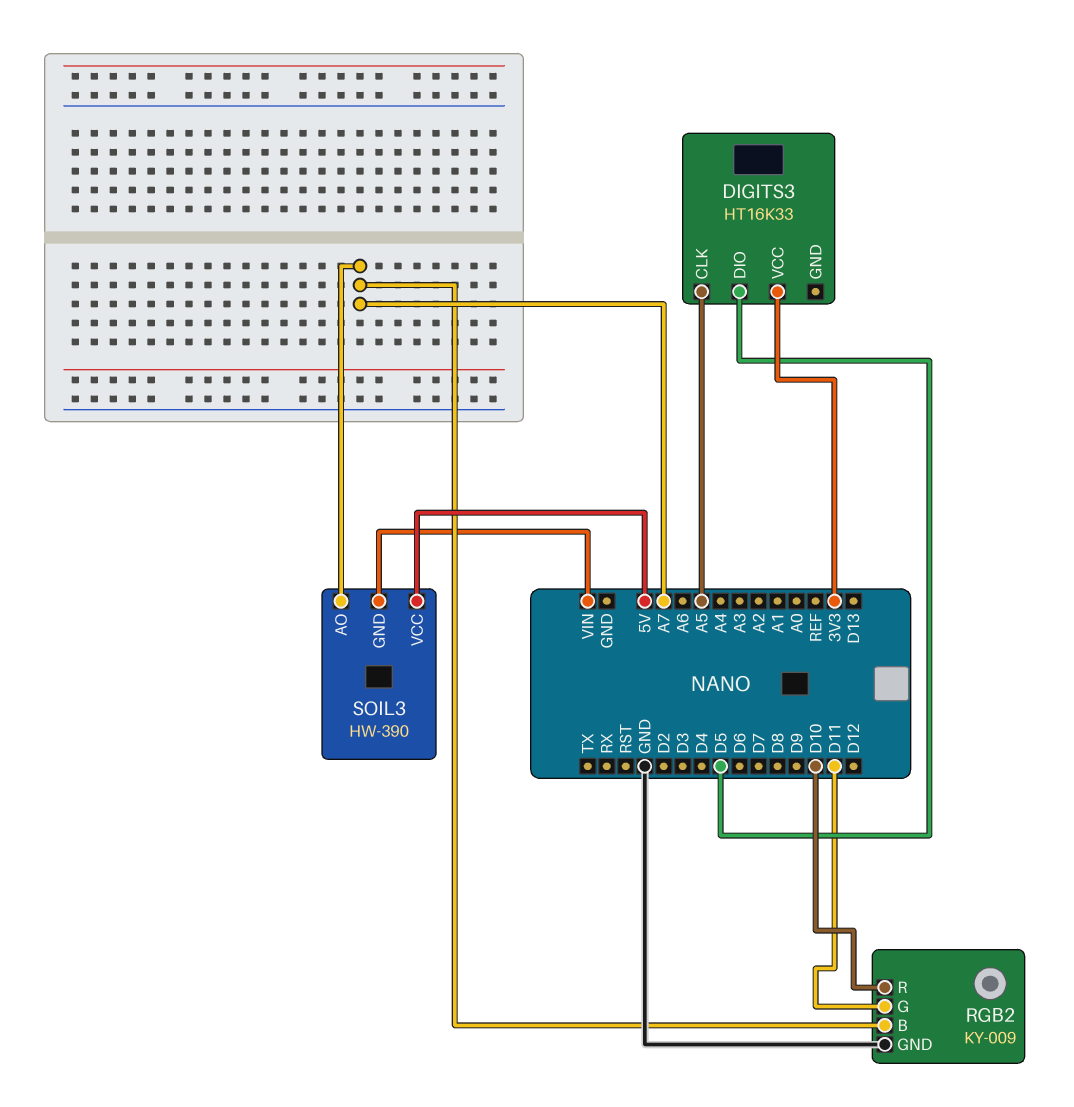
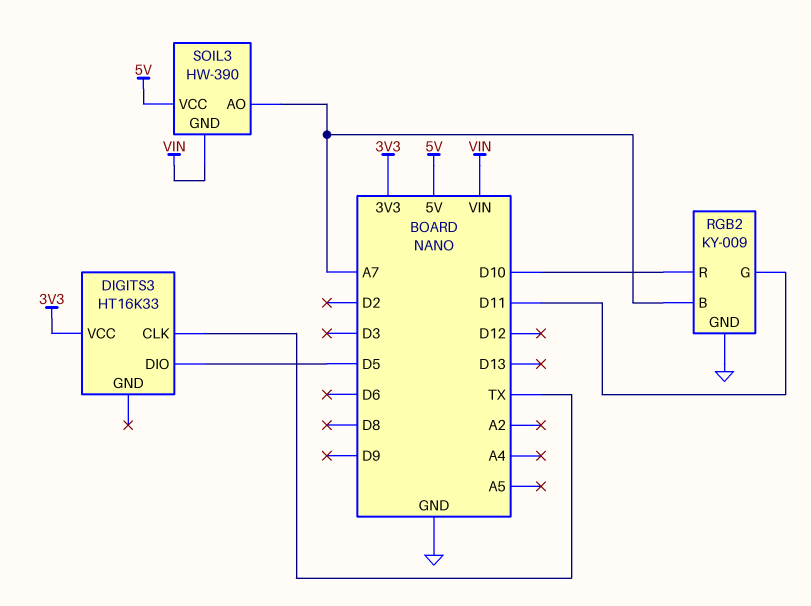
DIGITS3 pin CLK: A5 -> TX

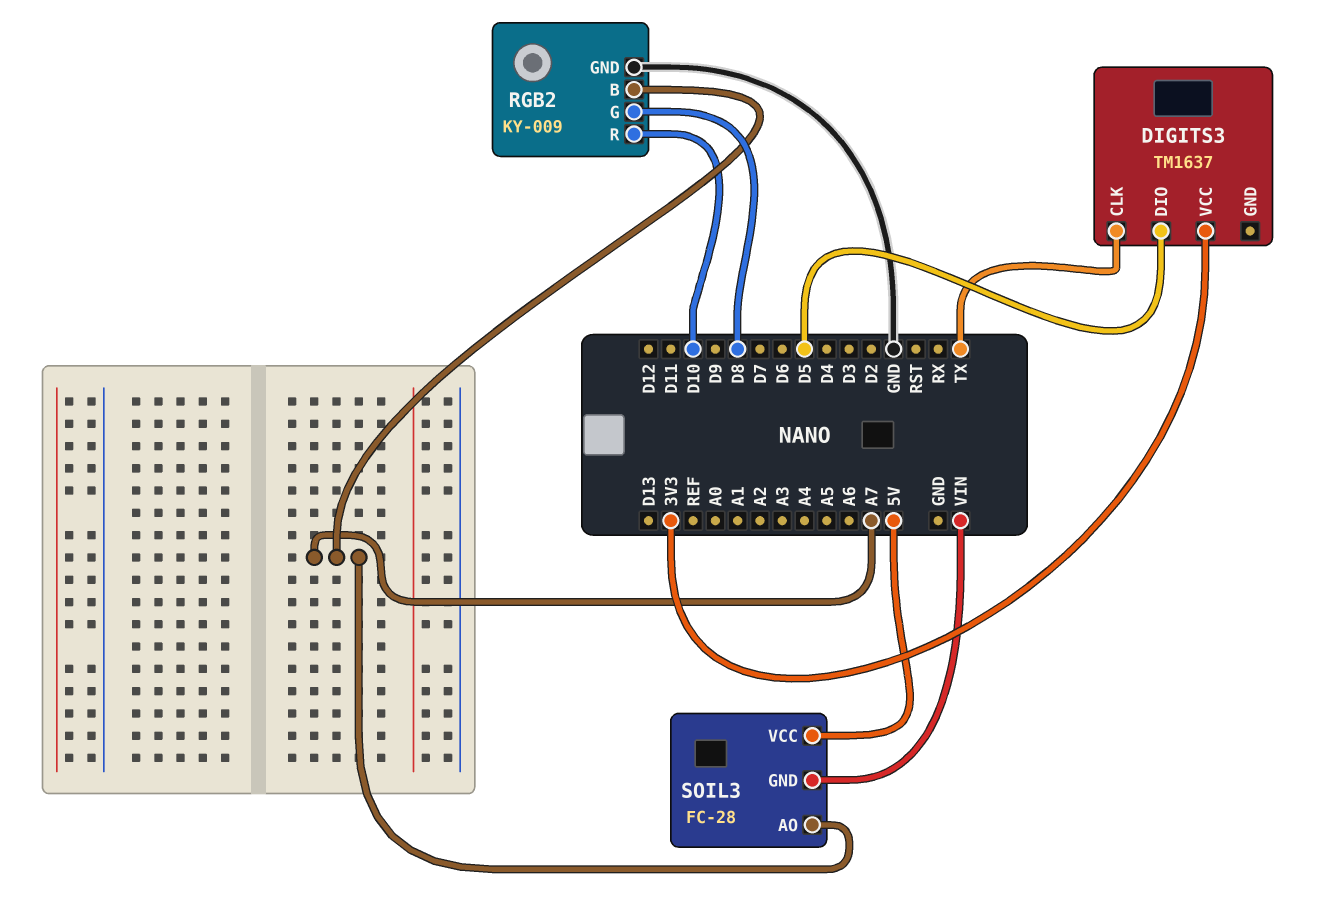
DIGITS3: HT16K33 -> TM1637
RGB2 pin G: D11 -> D8
SOIL3: HW-390 -> FC-28

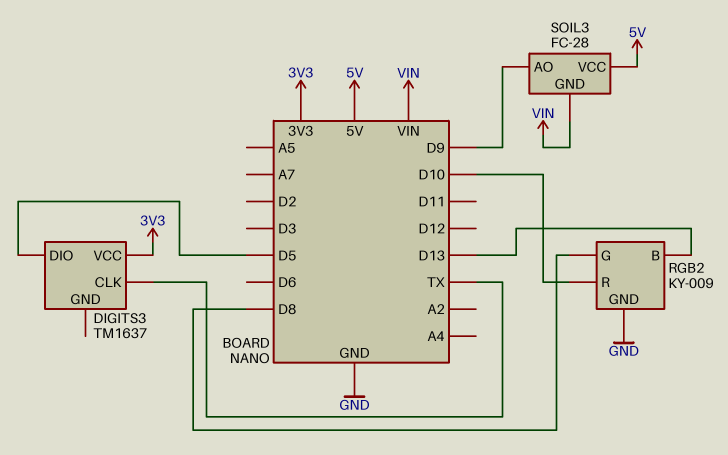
RGB2 pin B: A7 -> D13
SOIL3 pin AO: A7 -> D9

